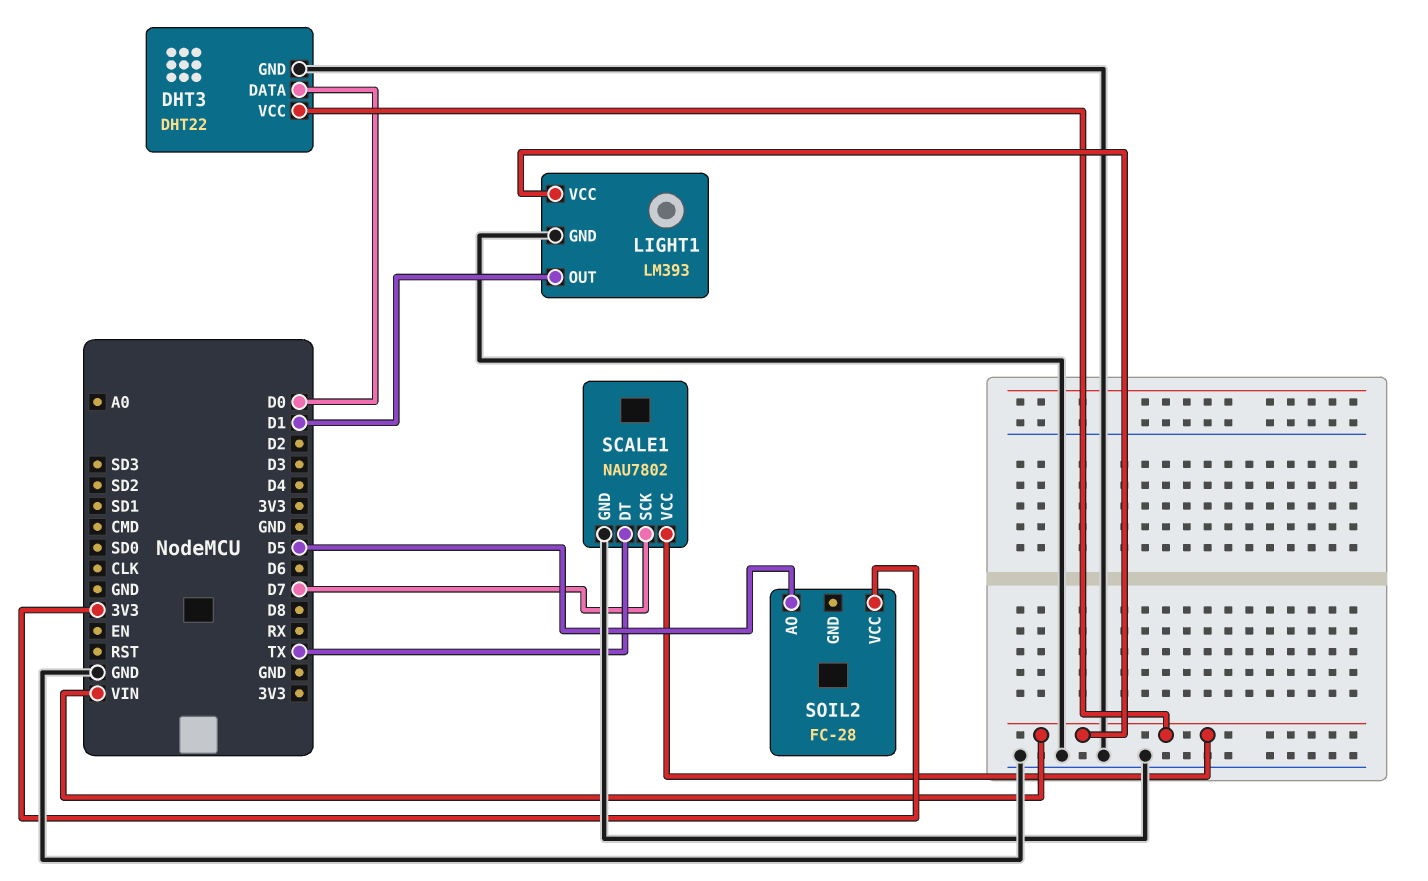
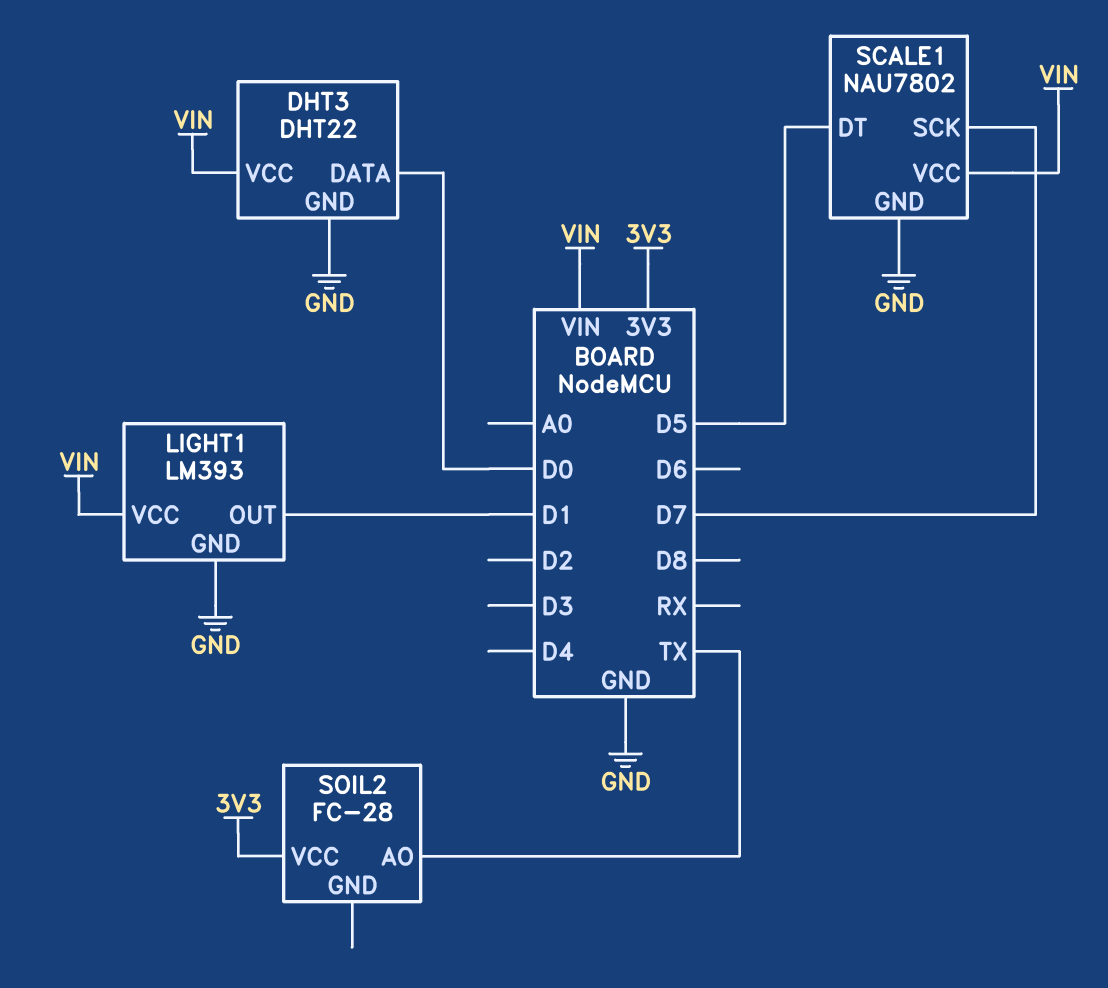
SCALE1 pin DT: TX -> D5
SOIL2 pin AO: D5 -> TX

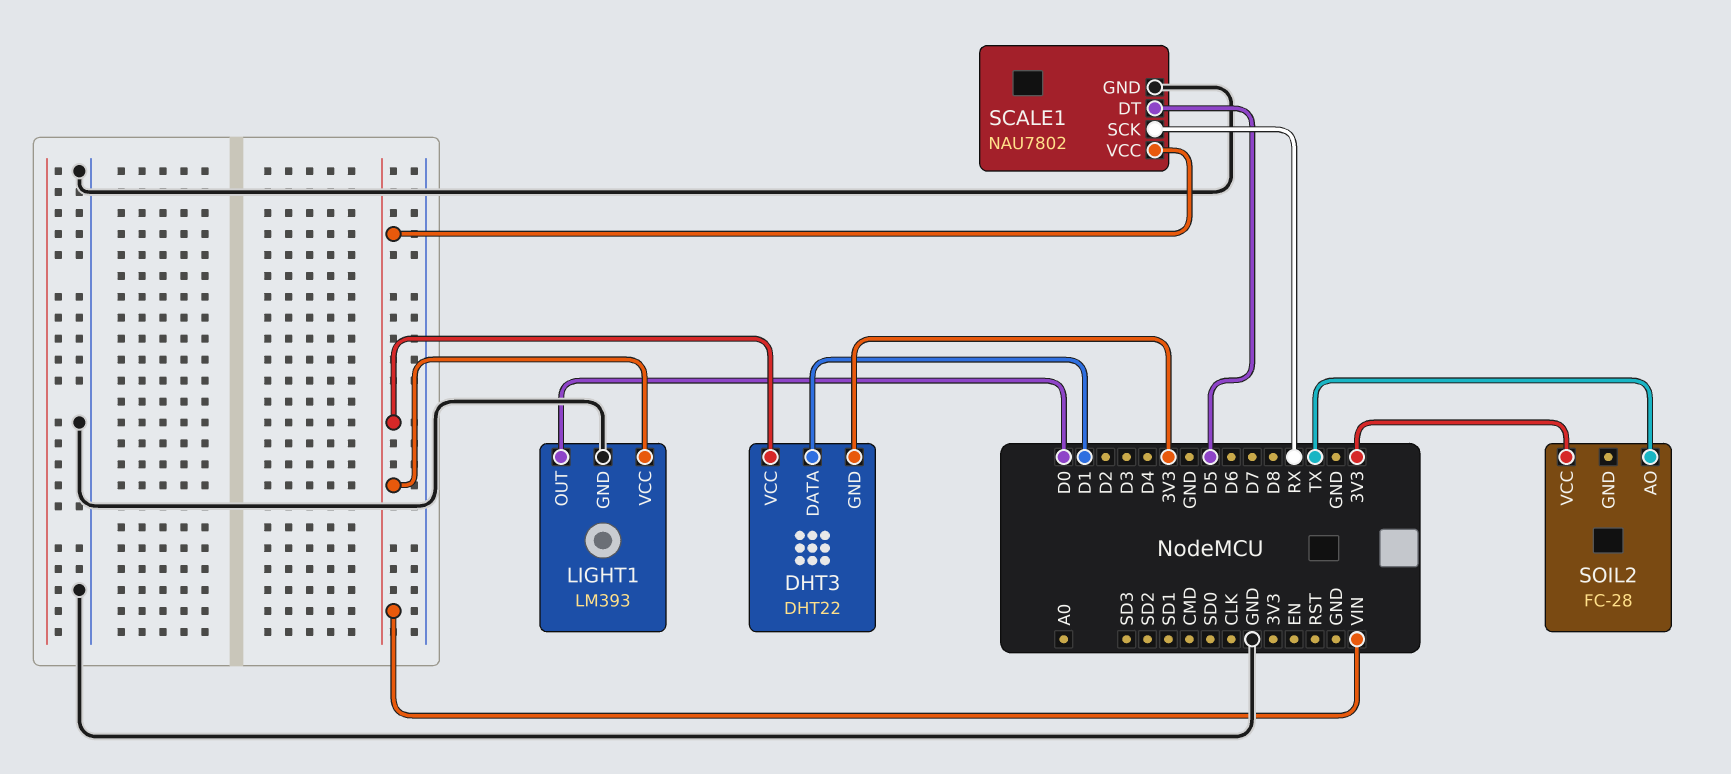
DHT3 pin DATA: D0 -> D1
DHT3 pin GND: GND -> 3V3
LIGHT1 pin OUT: D1 -> D0
SCALE1 pin SCK: D7 -> RX

